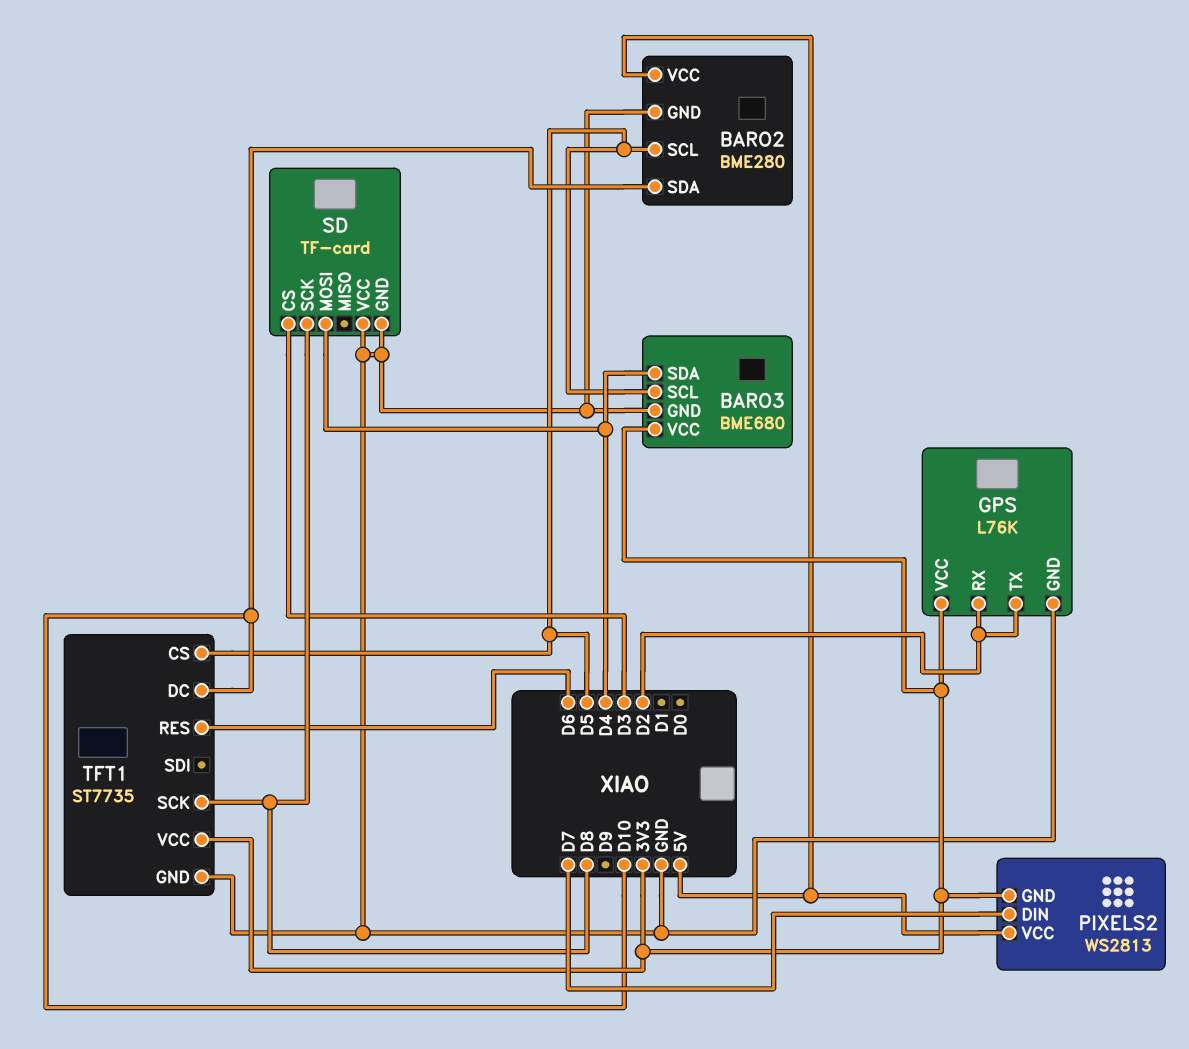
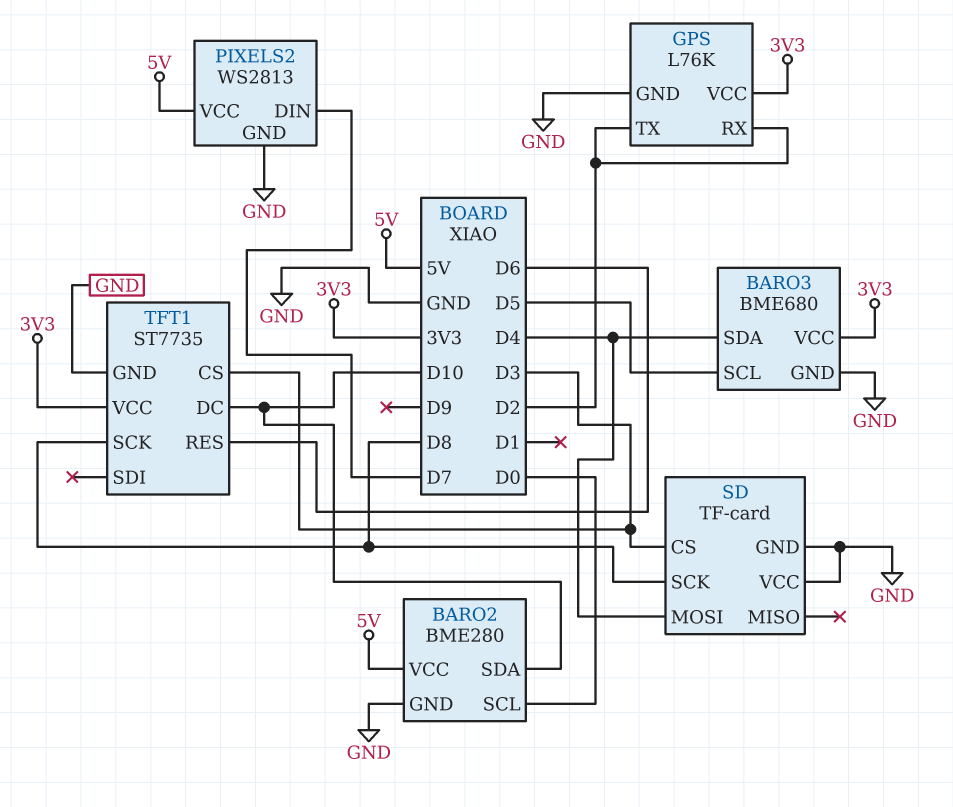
BARO2 pin SCL: D5 -> D0
PIXELS2 pin GND: 3V3 -> GND
TFT1 pin CS: D5 -> D3

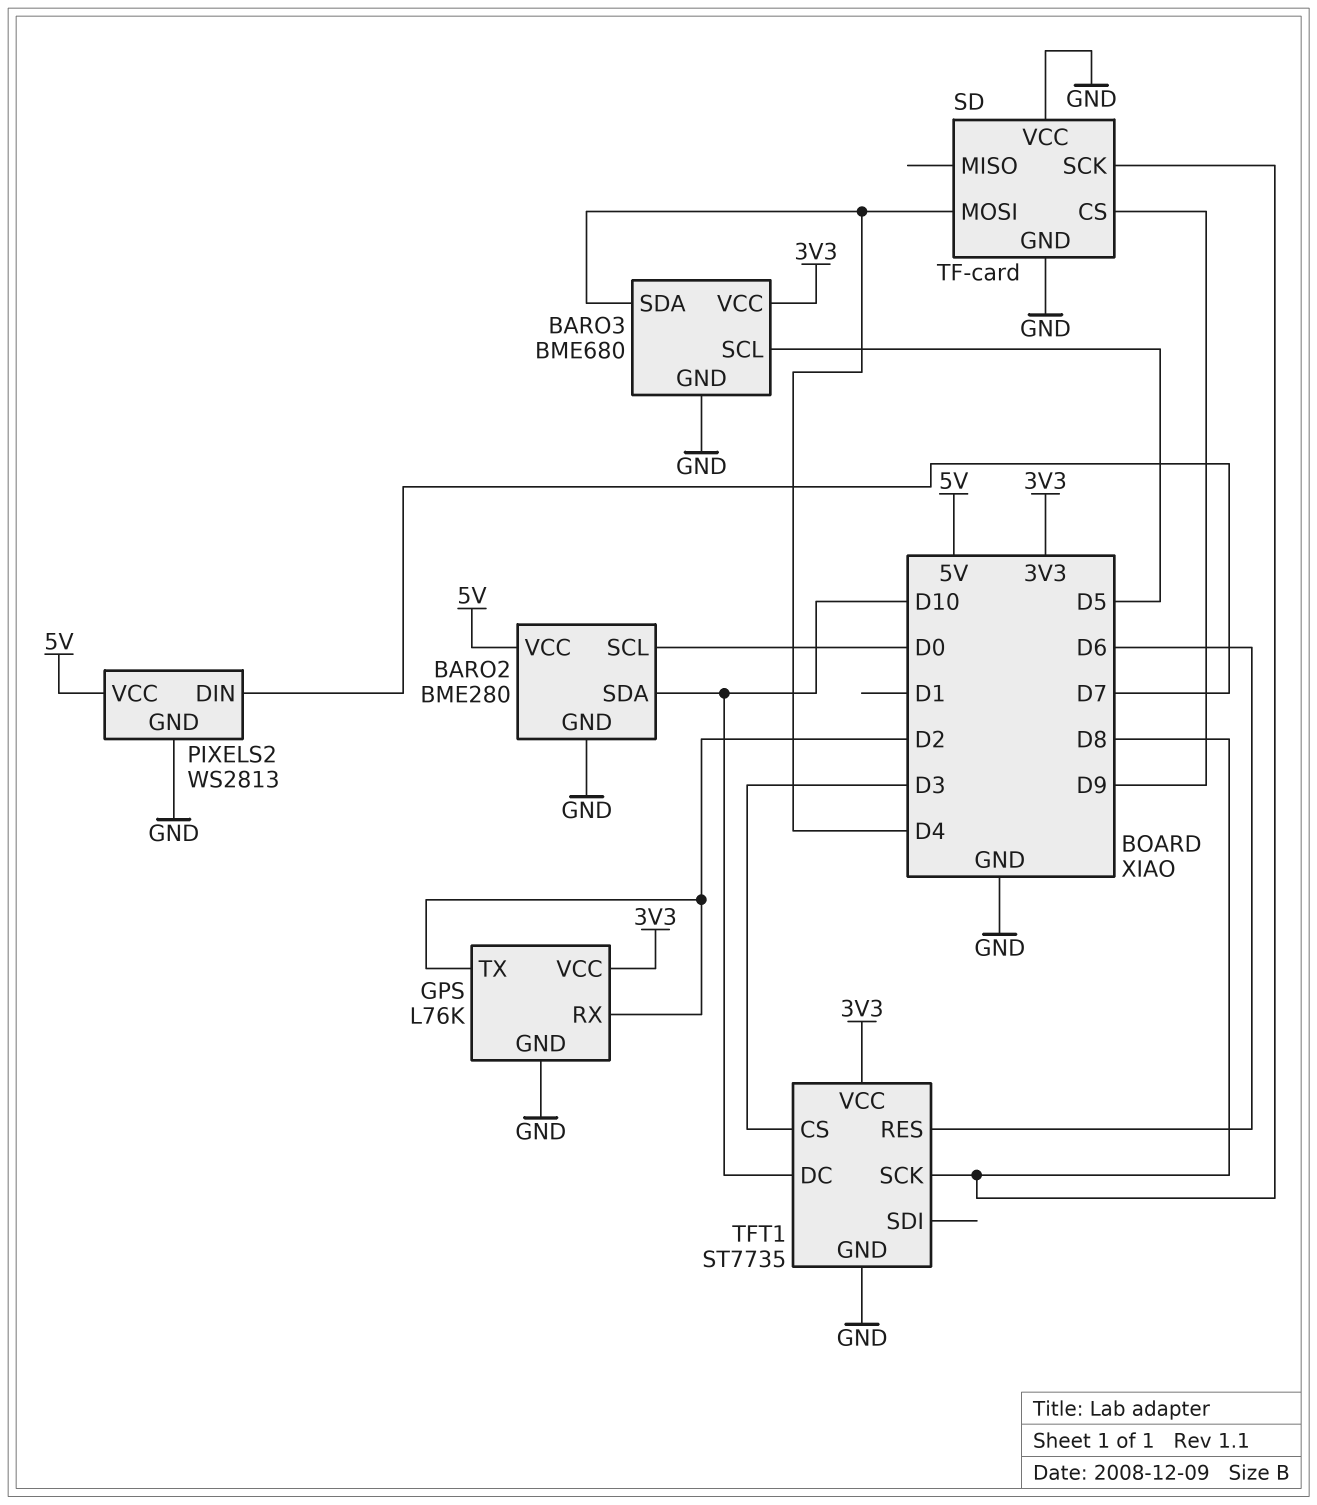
SD pin CS: D3 -> D9

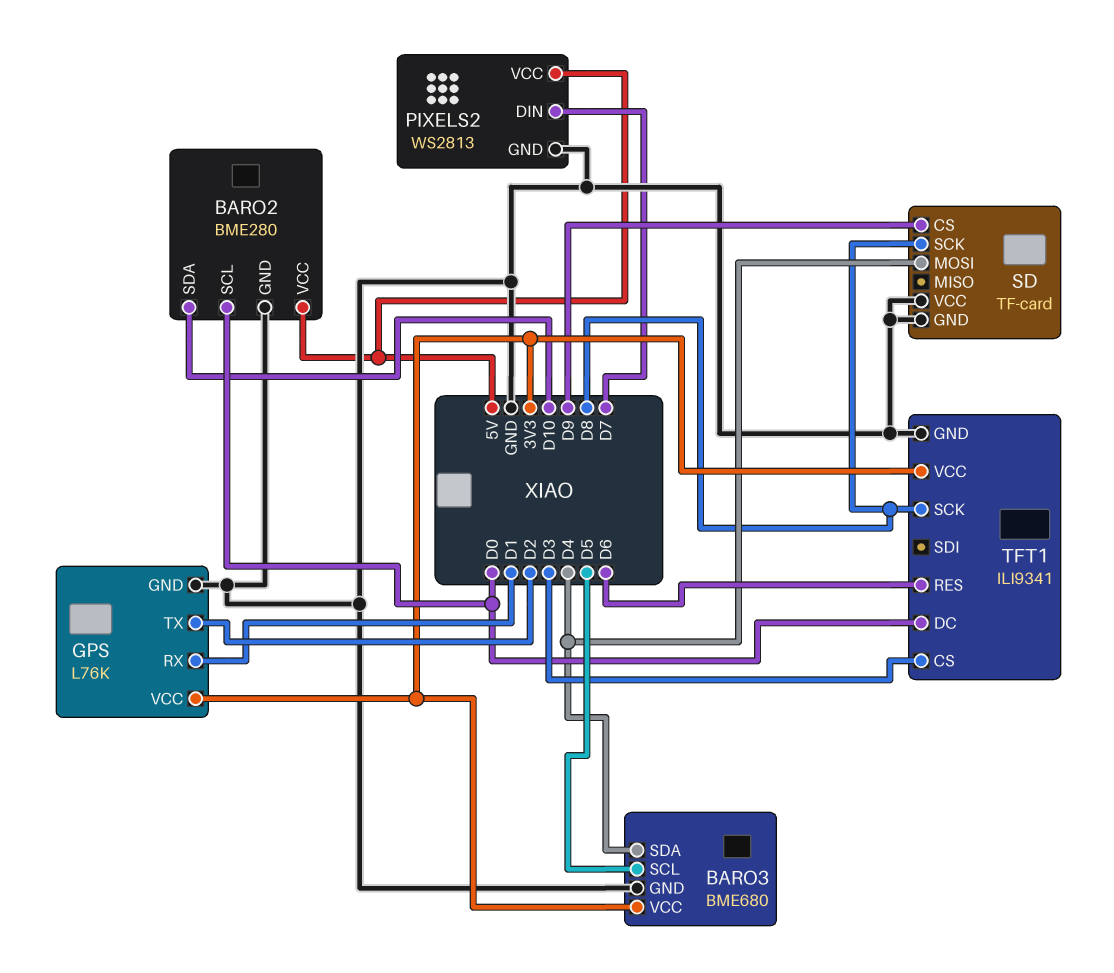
GPS pin RX: D2 -> D1
TFT1: ST7735 -> ILI9341
TFT1 pin DC: D10 -> D0

